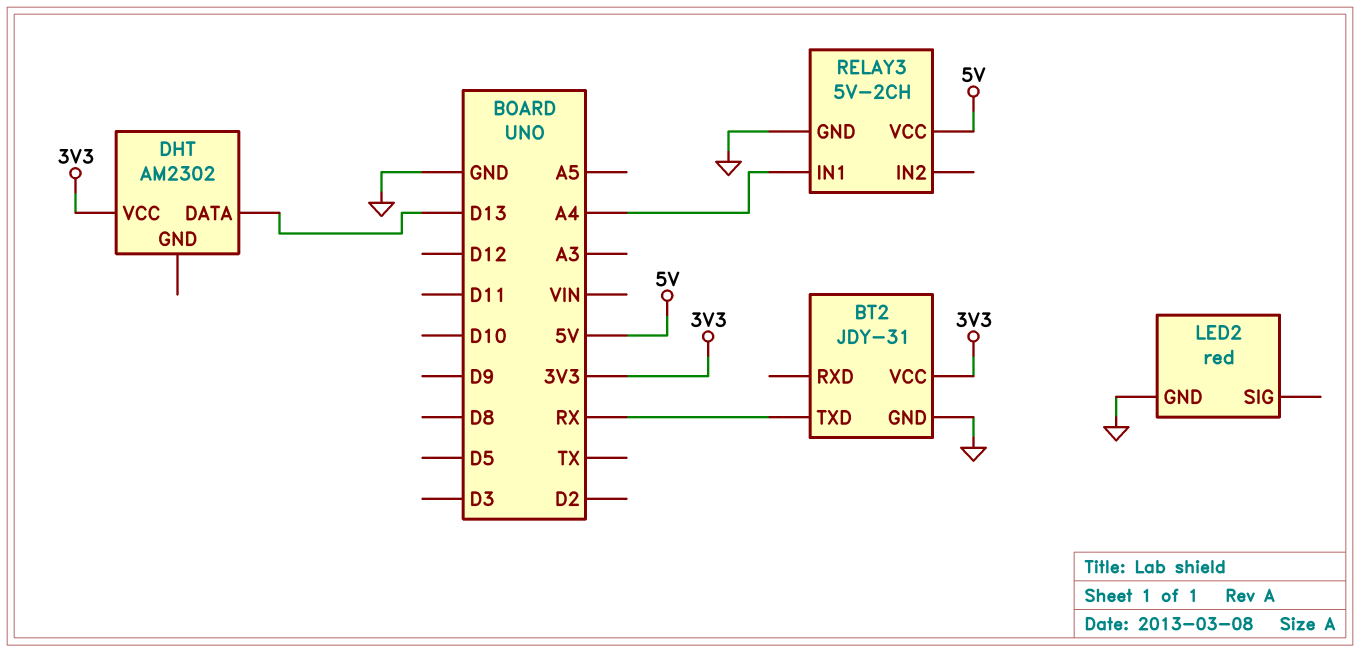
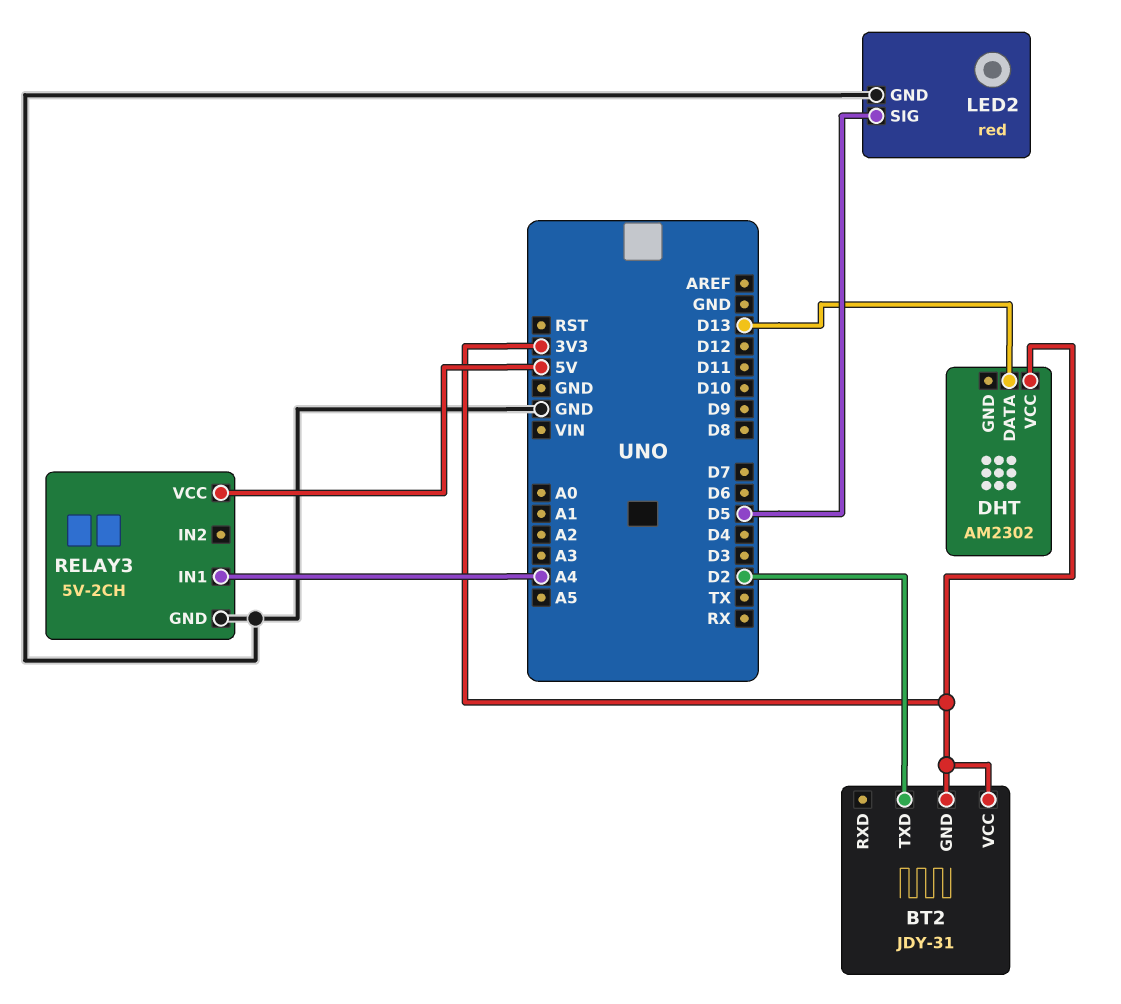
BT2 pin GND: GND -> 3V3
BT2 pin TXD: RX -> D2
LED2 pin SIG: none -> D5

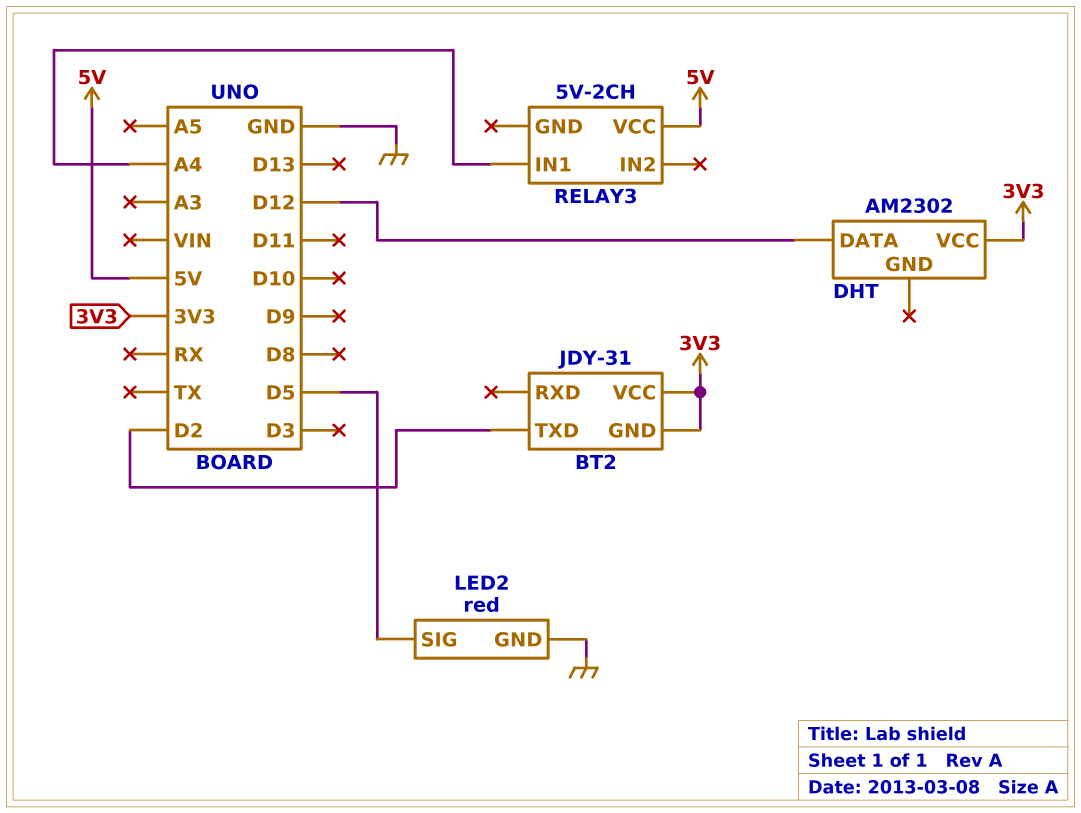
DHT pin DATA: D13 -> D12
RELAY3 pin GND: GND -> none

